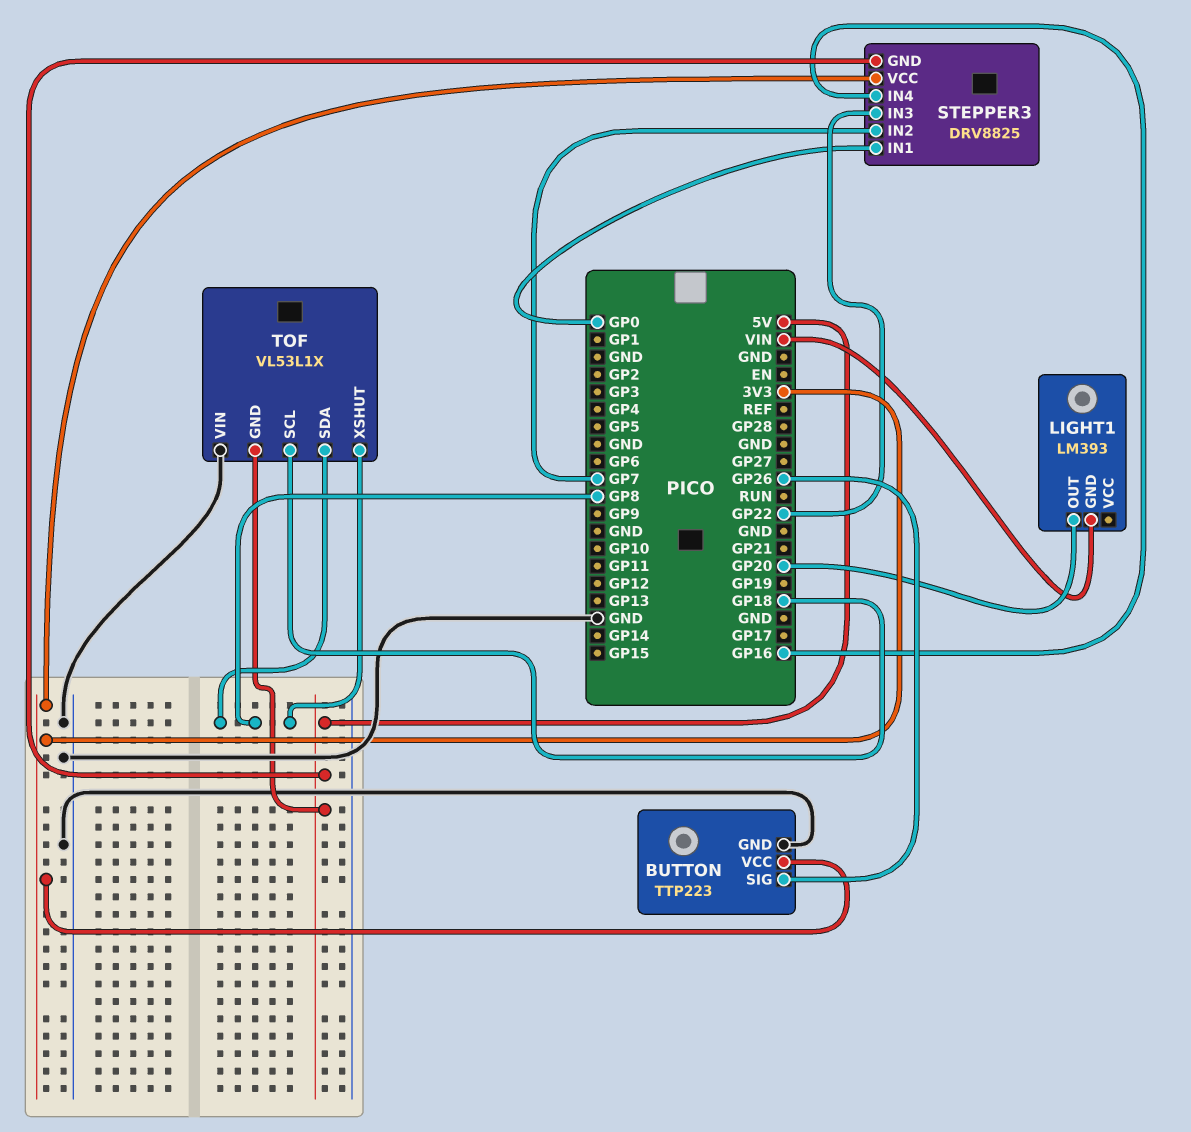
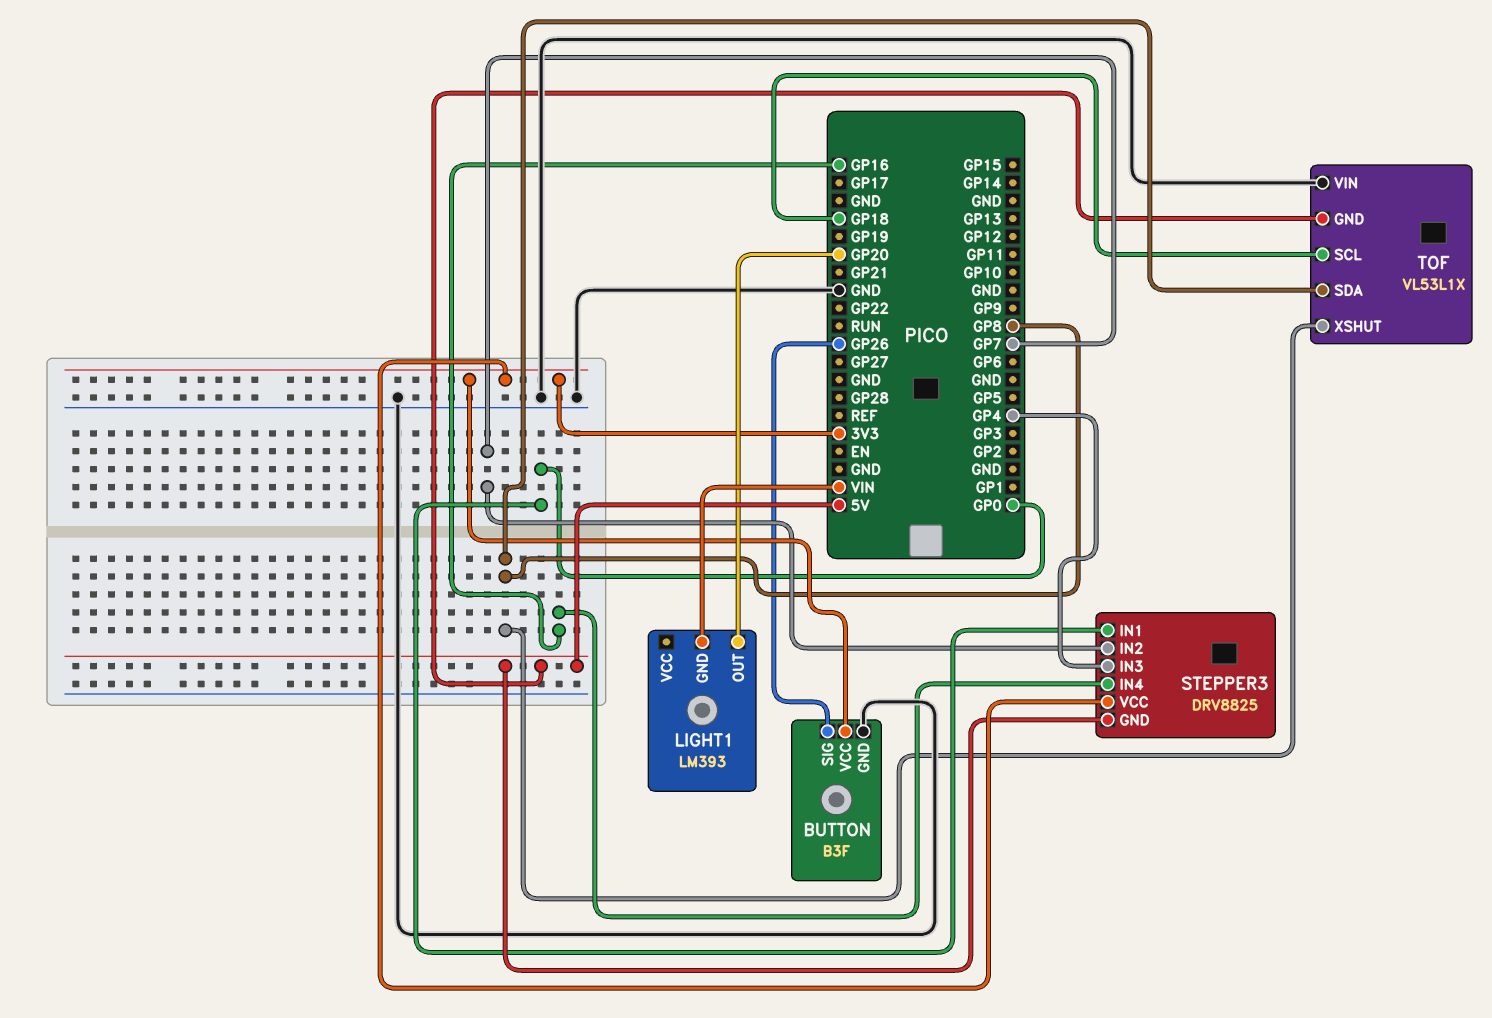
BUTTON: TTP223 -> B3F
STEPPER3 pin IN3: GP22 -> GP4

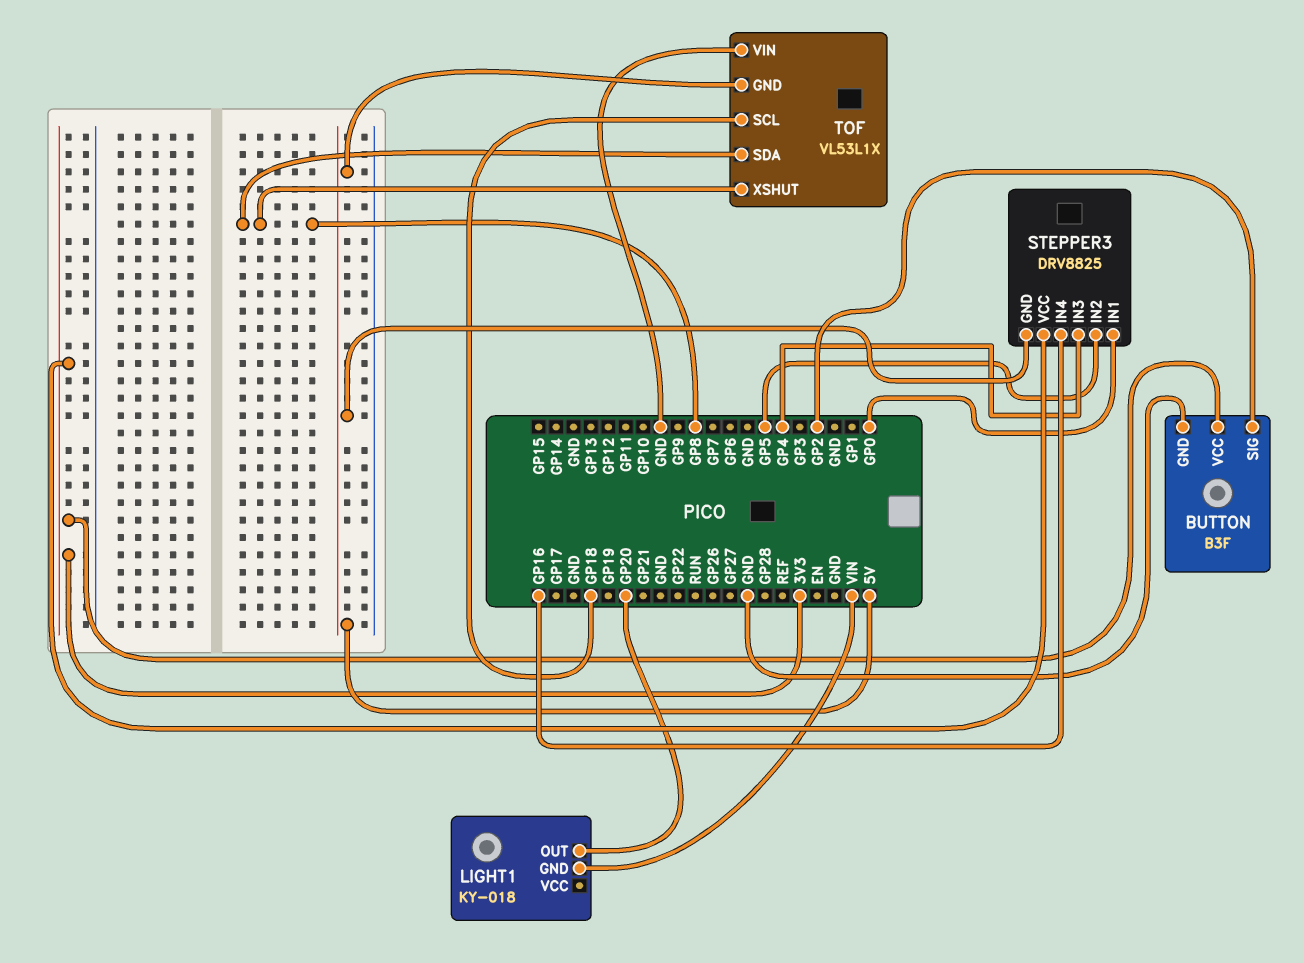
BUTTON pin SIG: GP26 -> GP2
LIGHT1: LM393 -> KY-018
STEPPER3 pin IN2: GP7 -> GP5

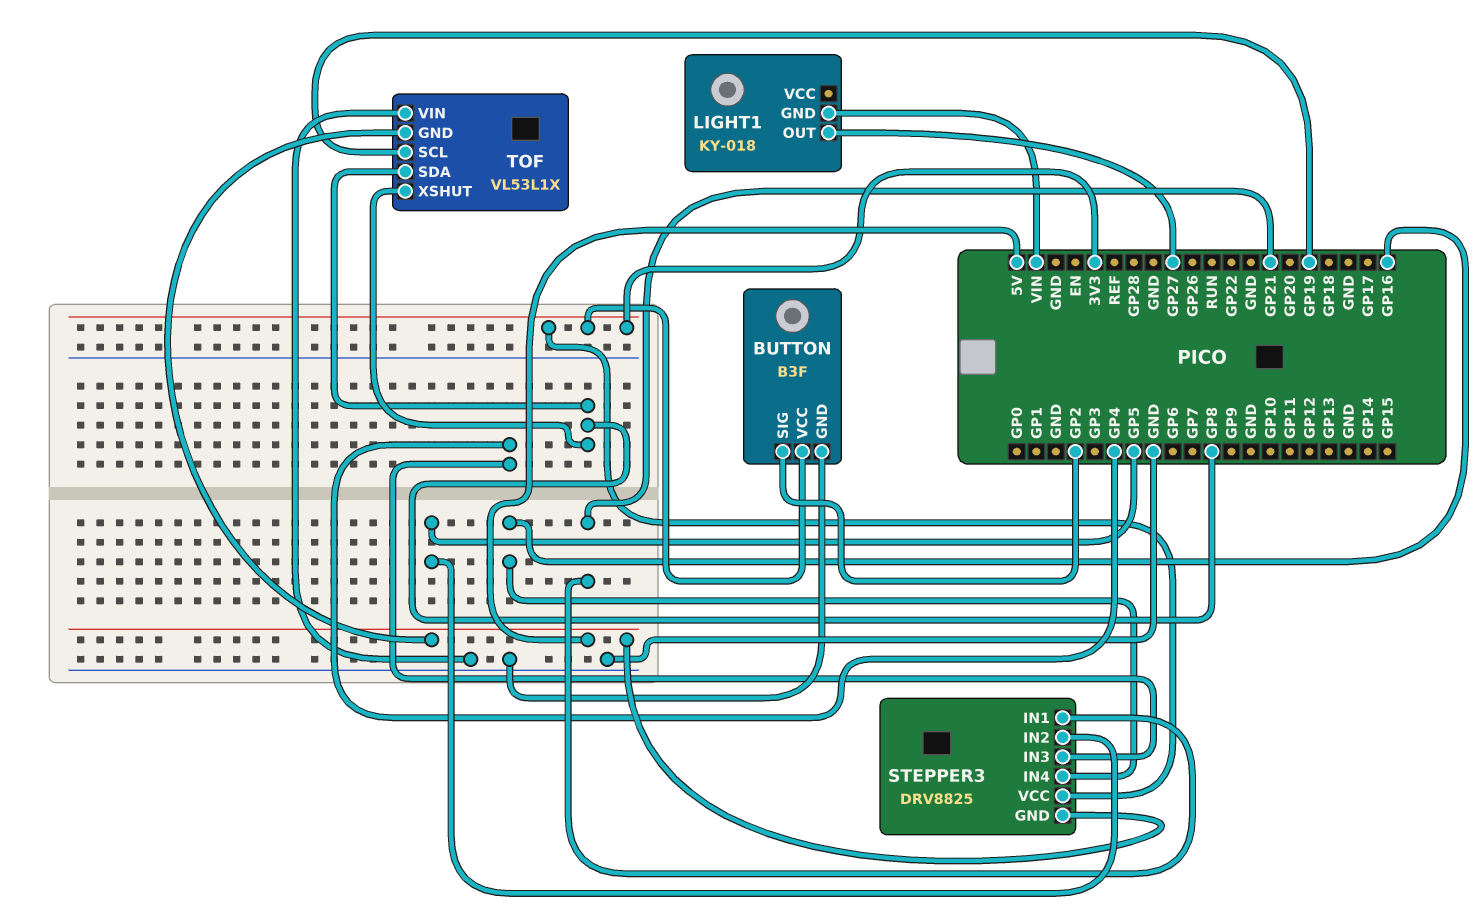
LIGHT1 pin OUT: GP20 -> GP27
STEPPER3 pin IN1: GP0 -> GP21
TOF pin SCL: GP18 -> GP19

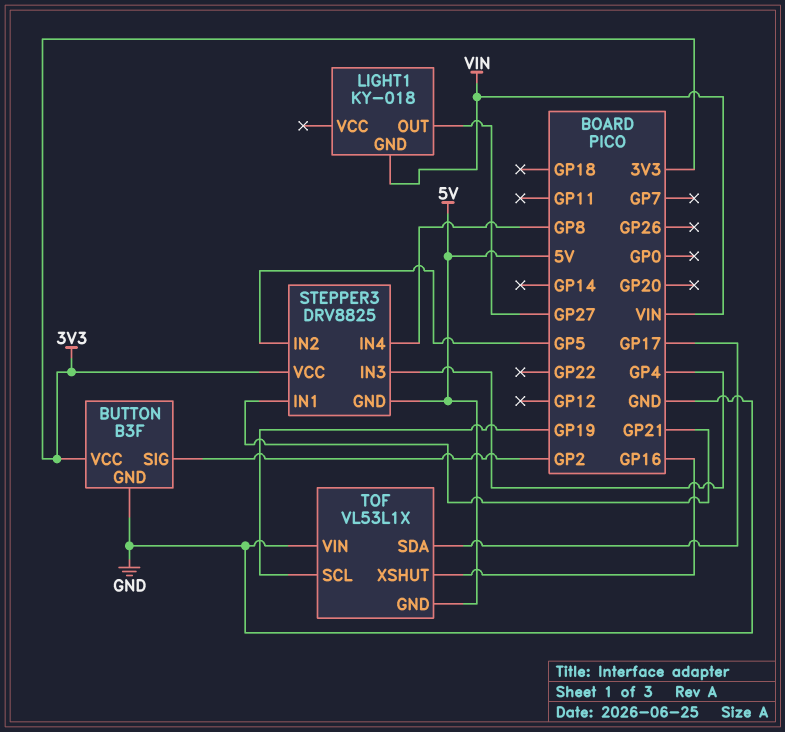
STEPPER3 pin IN4: GP16 -> GP8
TOF pin SDA: GP8 -> GP17
TOF pin XSHUT: GP8 -> GP16

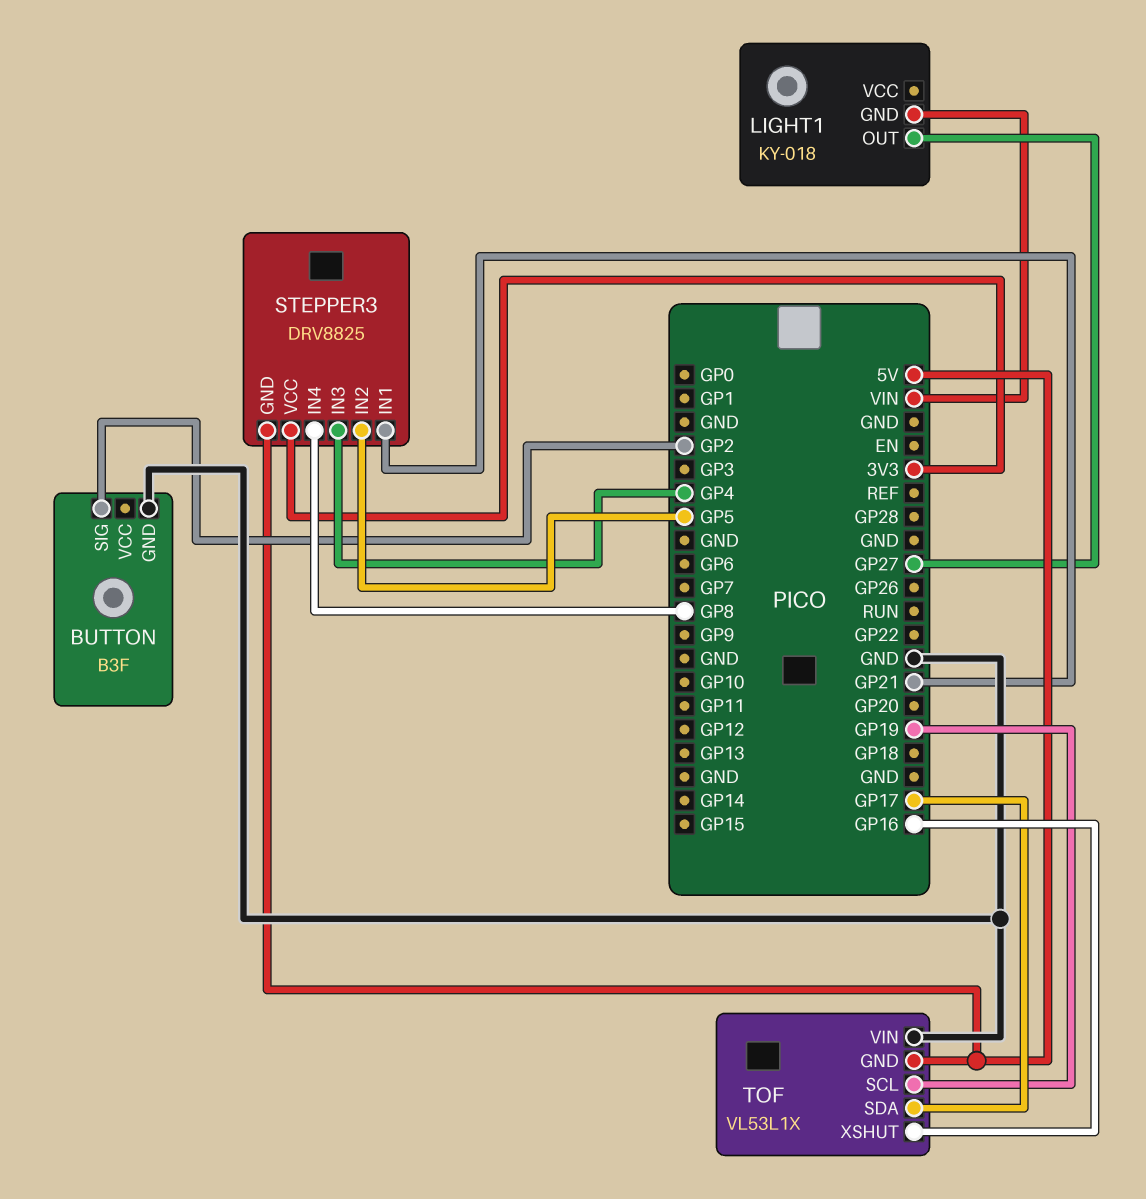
BUTTON pin VCC: 3V3 -> none

